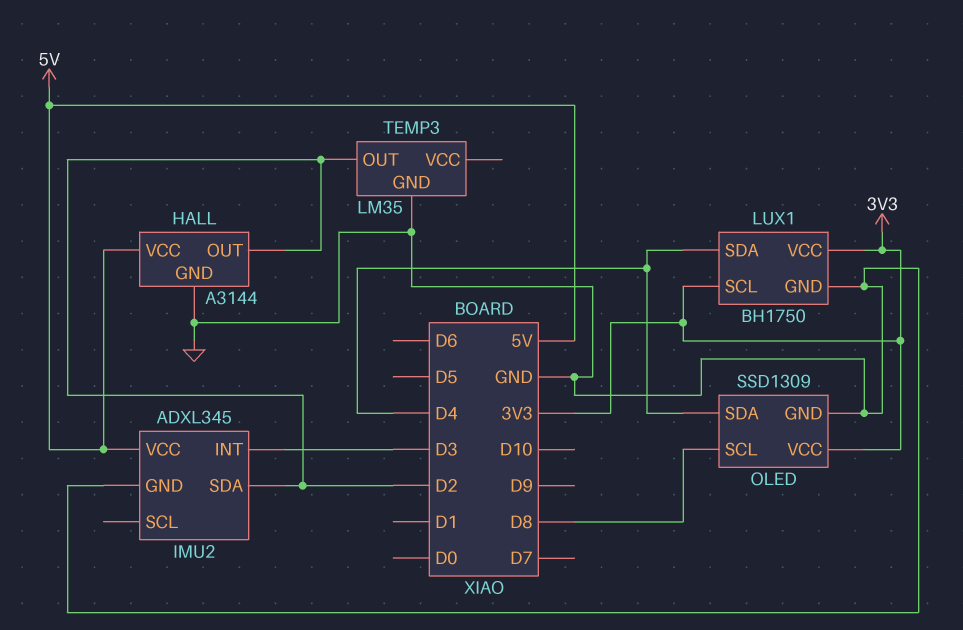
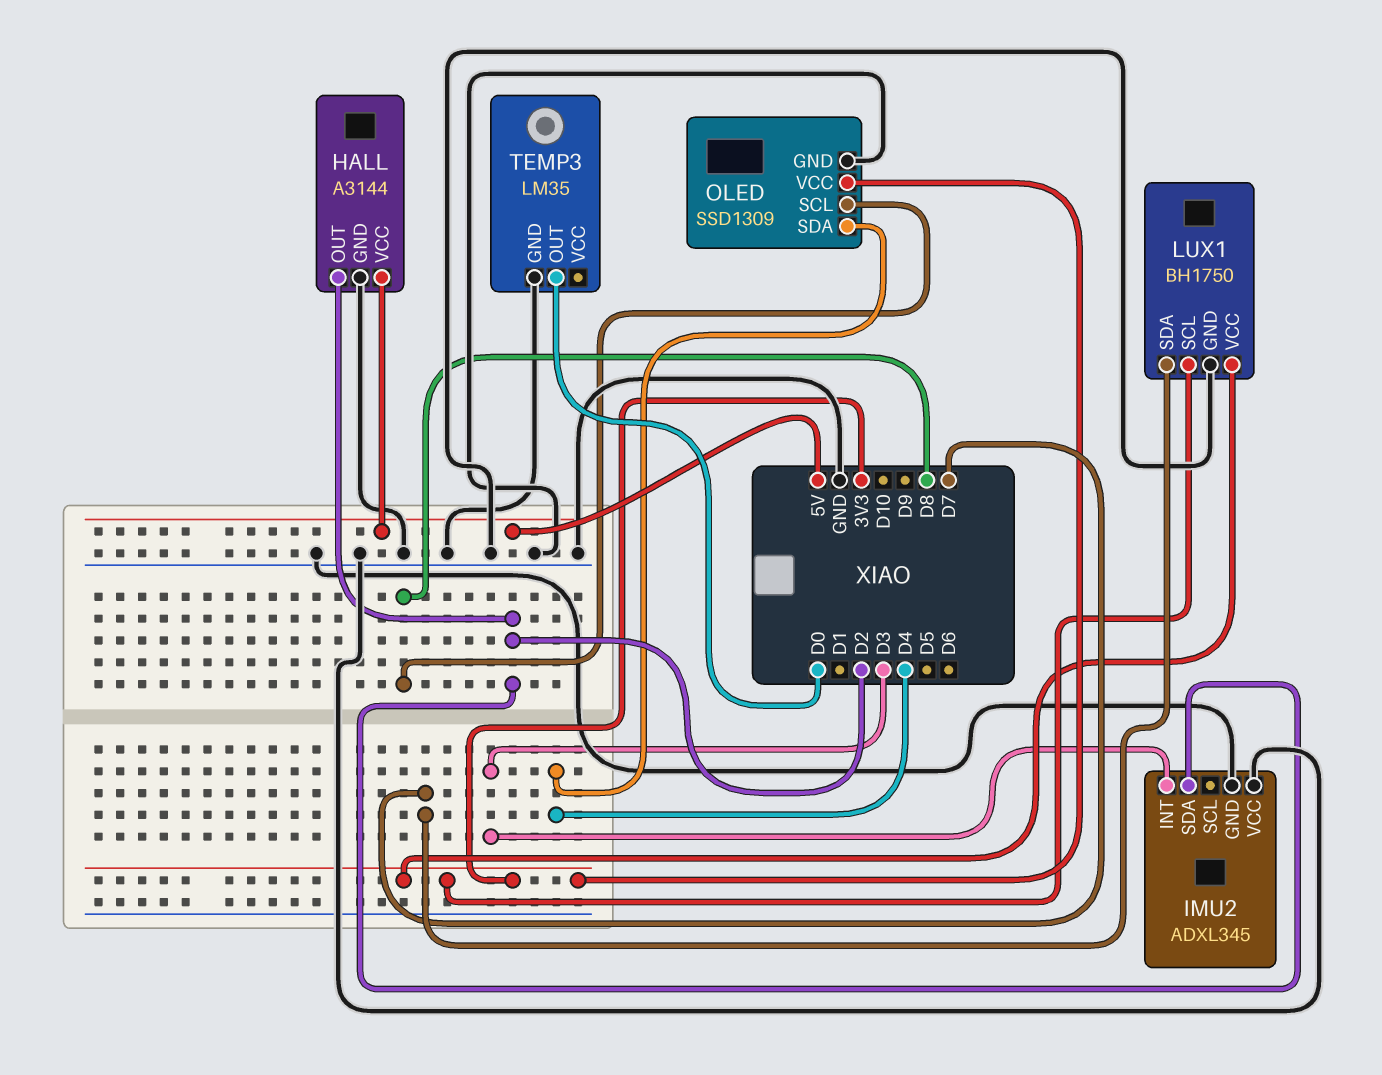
IMU2 pin VCC: 5V -> GND
LUX1 pin SDA: D4 -> D7
TEMP3 pin OUT: D2 -> D0

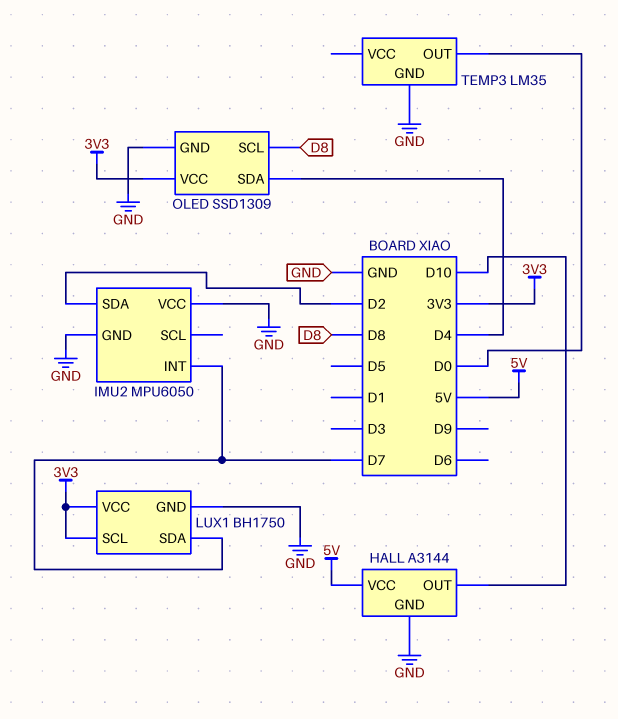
HALL pin OUT: D2 -> D10
IMU2: ADXL345 -> MPU6050
IMU2 pin INT: D3 -> D7

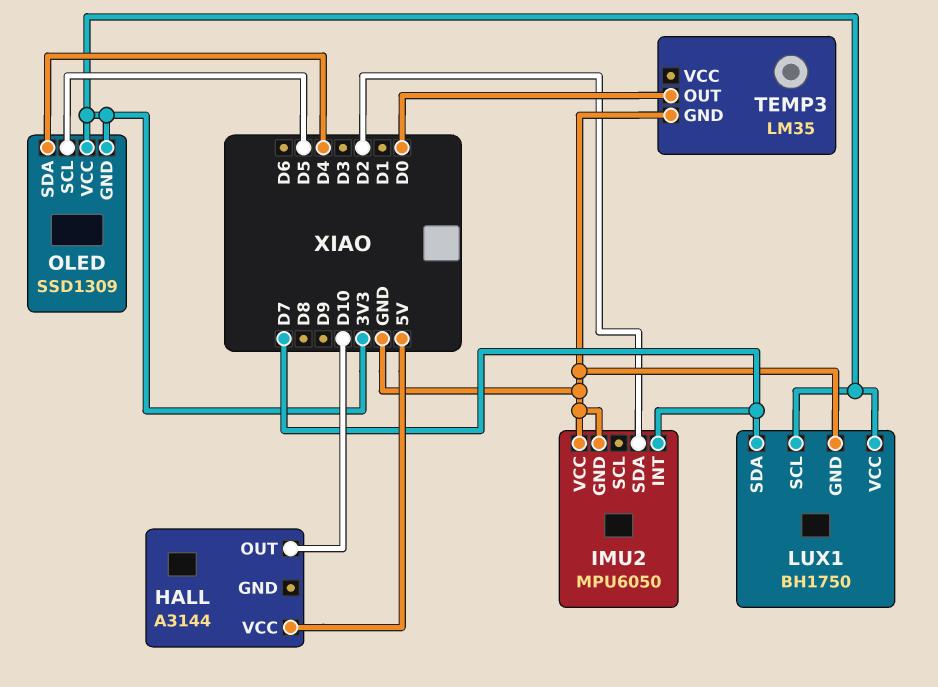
HALL pin GND: GND -> none
OLED pin GND: GND -> 3V3
OLED pin SCL: D8 -> D5

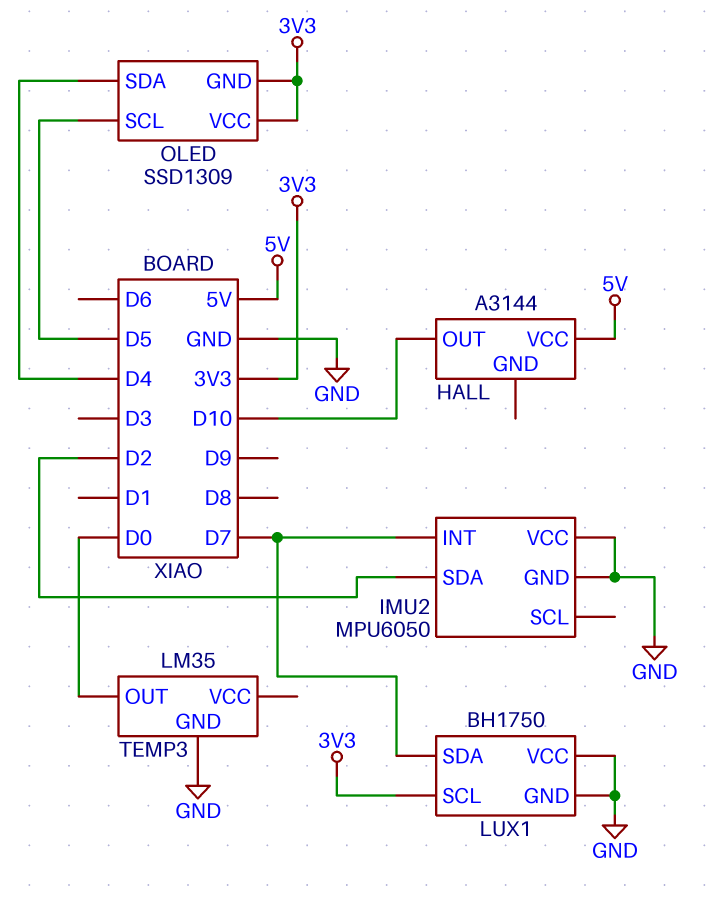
LUX1 pin VCC: 3V3 -> GND

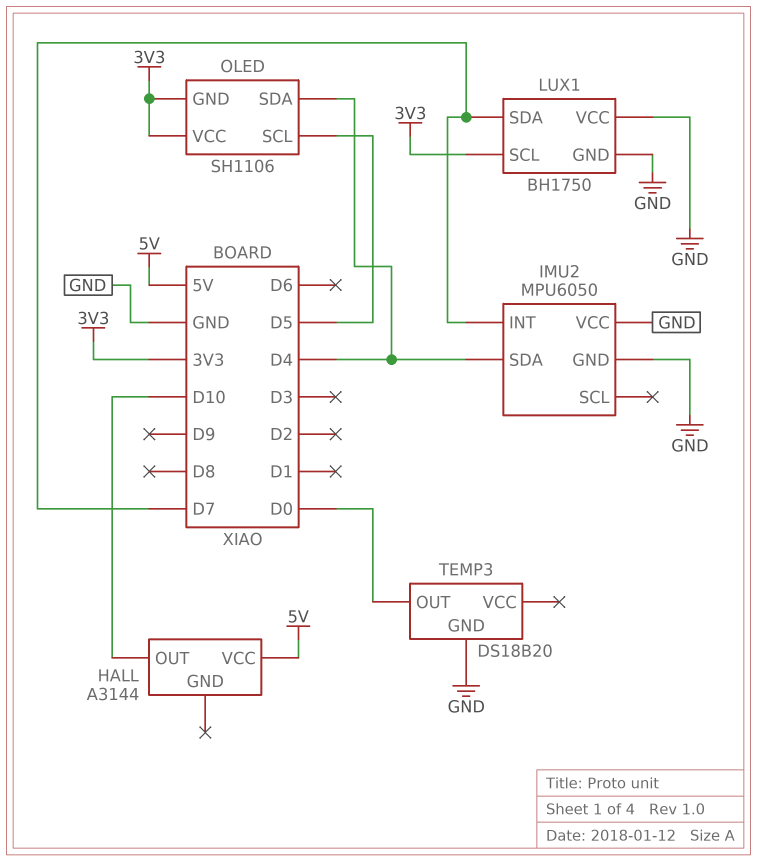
IMU2 pin SDA: D2 -> D4
OLED: SSD1309 -> SH1106
TEMP3: LM35 -> DS18B20

